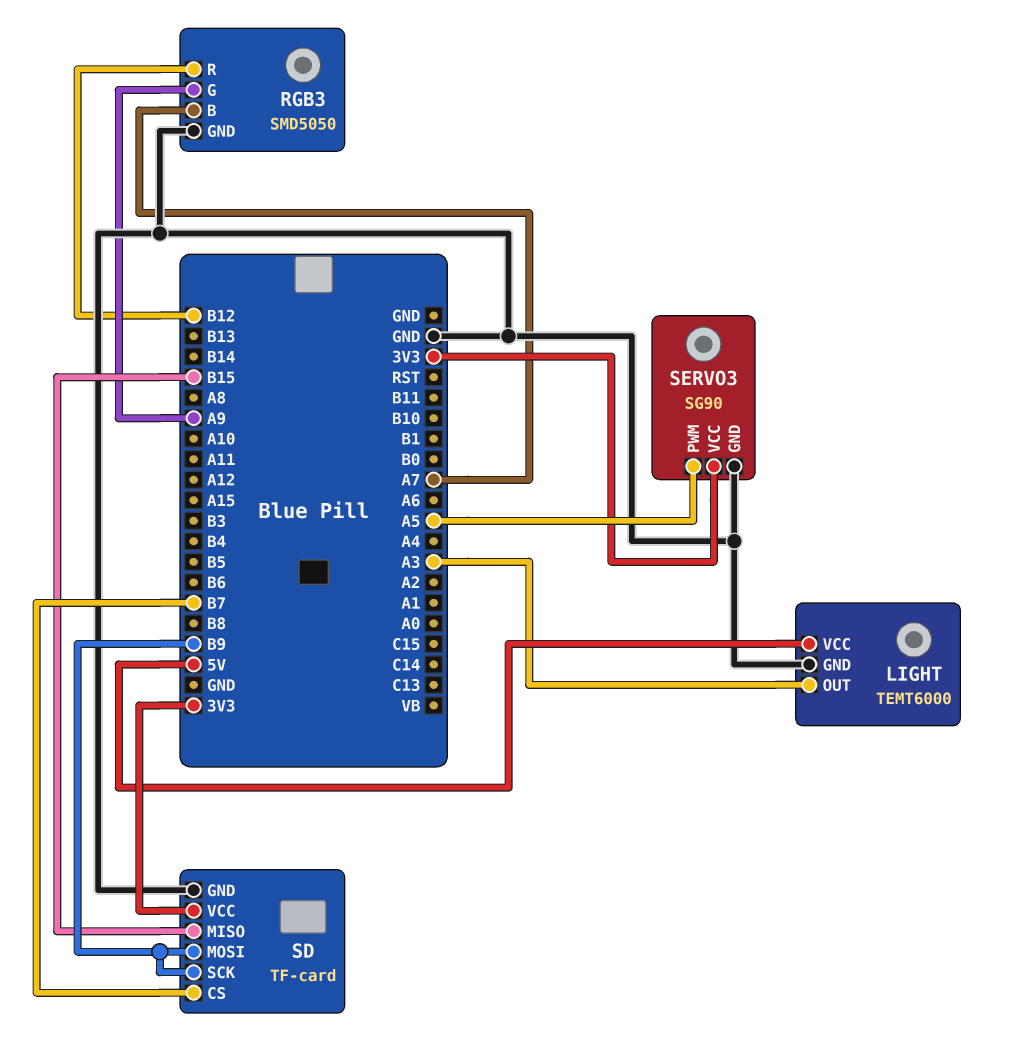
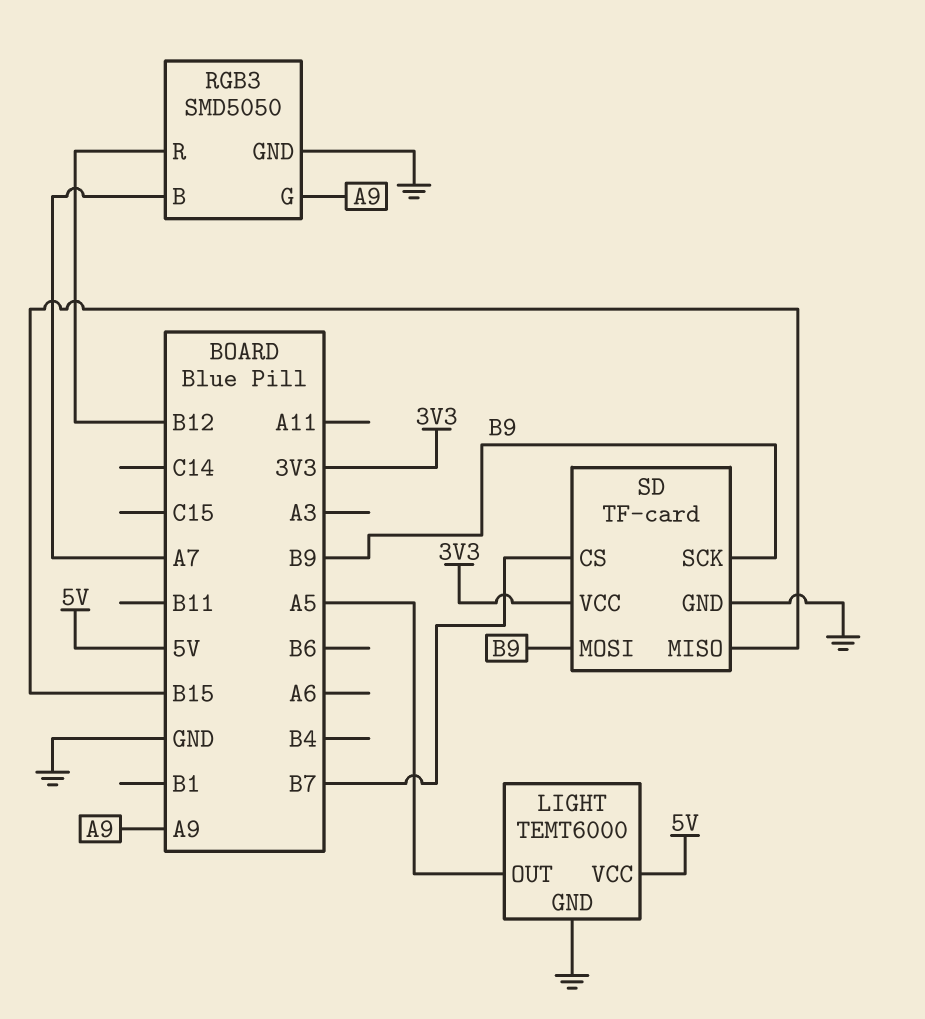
LIGHT pin OUT: A3 -> A5
SERVO3: SG90 -> none
SERVO3 pin GND: GND -> none
SERVO3 pin PWM: A5 -> none
SERVO3 pin VCC: 3V3 -> none

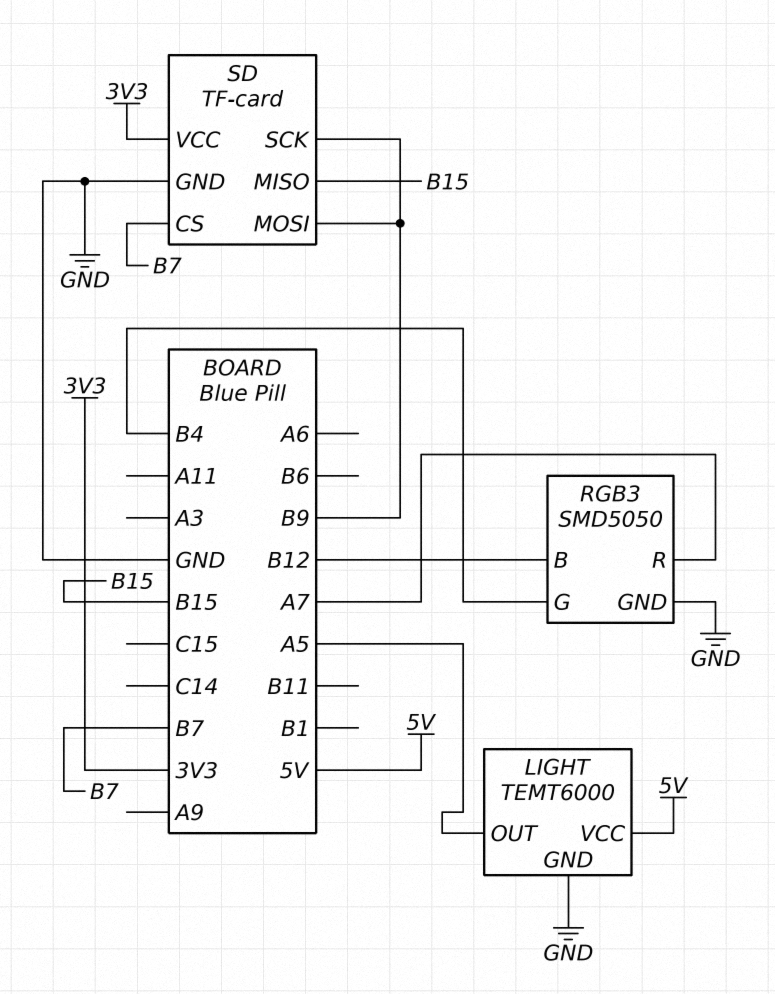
RGB3 pin B: A7 -> B12
RGB3 pin G: A9 -> B4
RGB3 pin R: B12 -> A7

